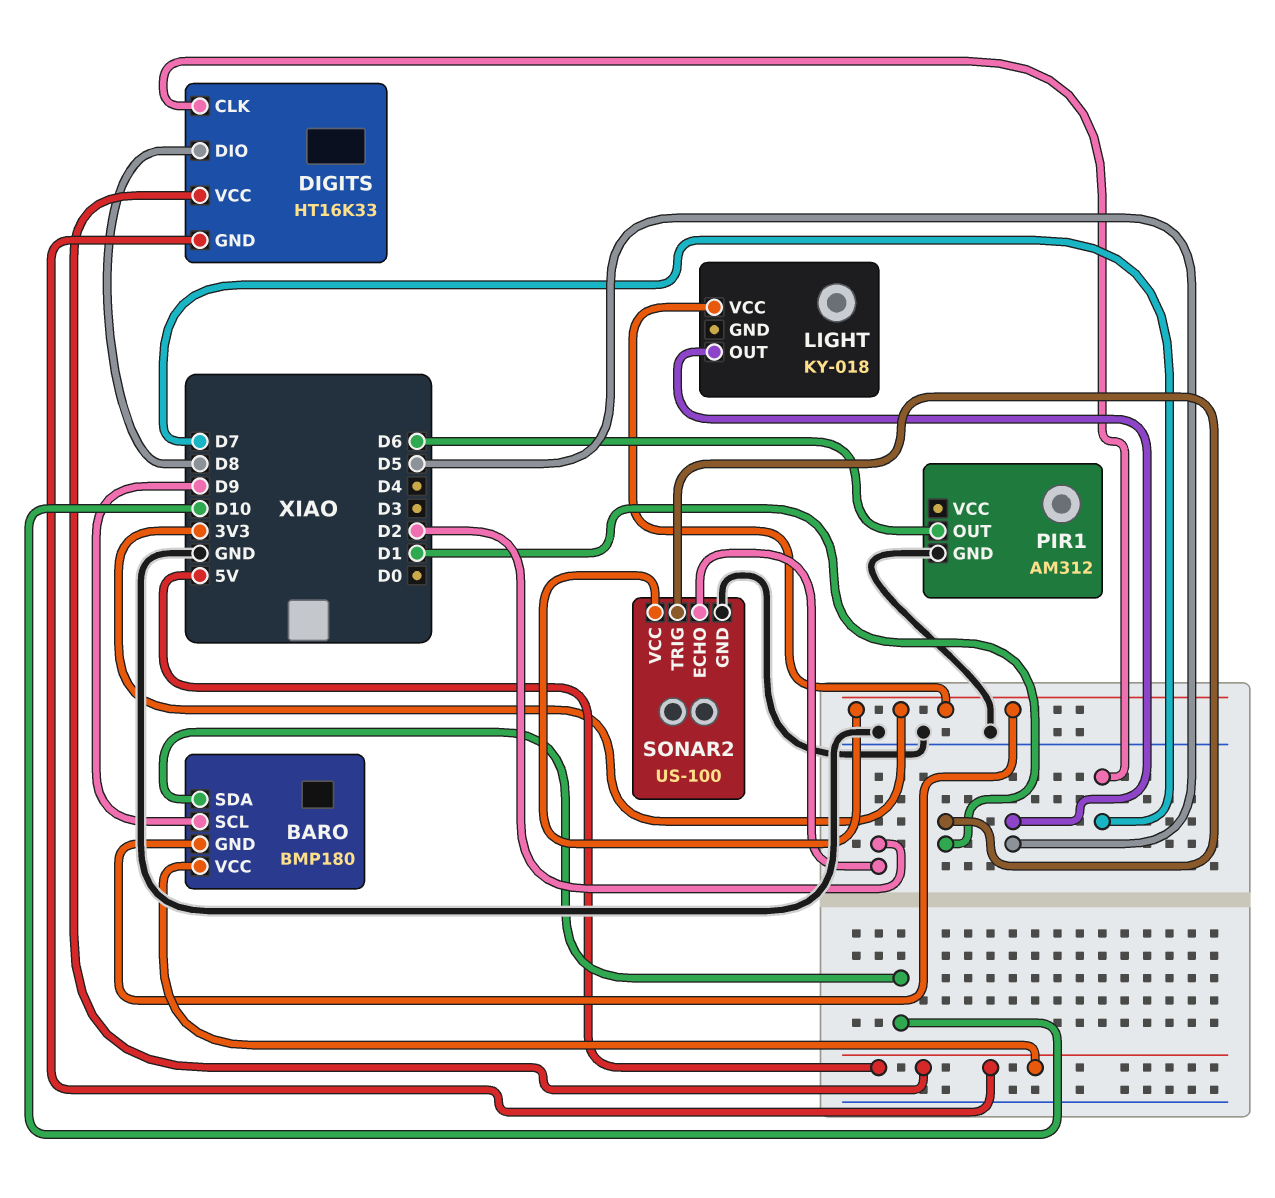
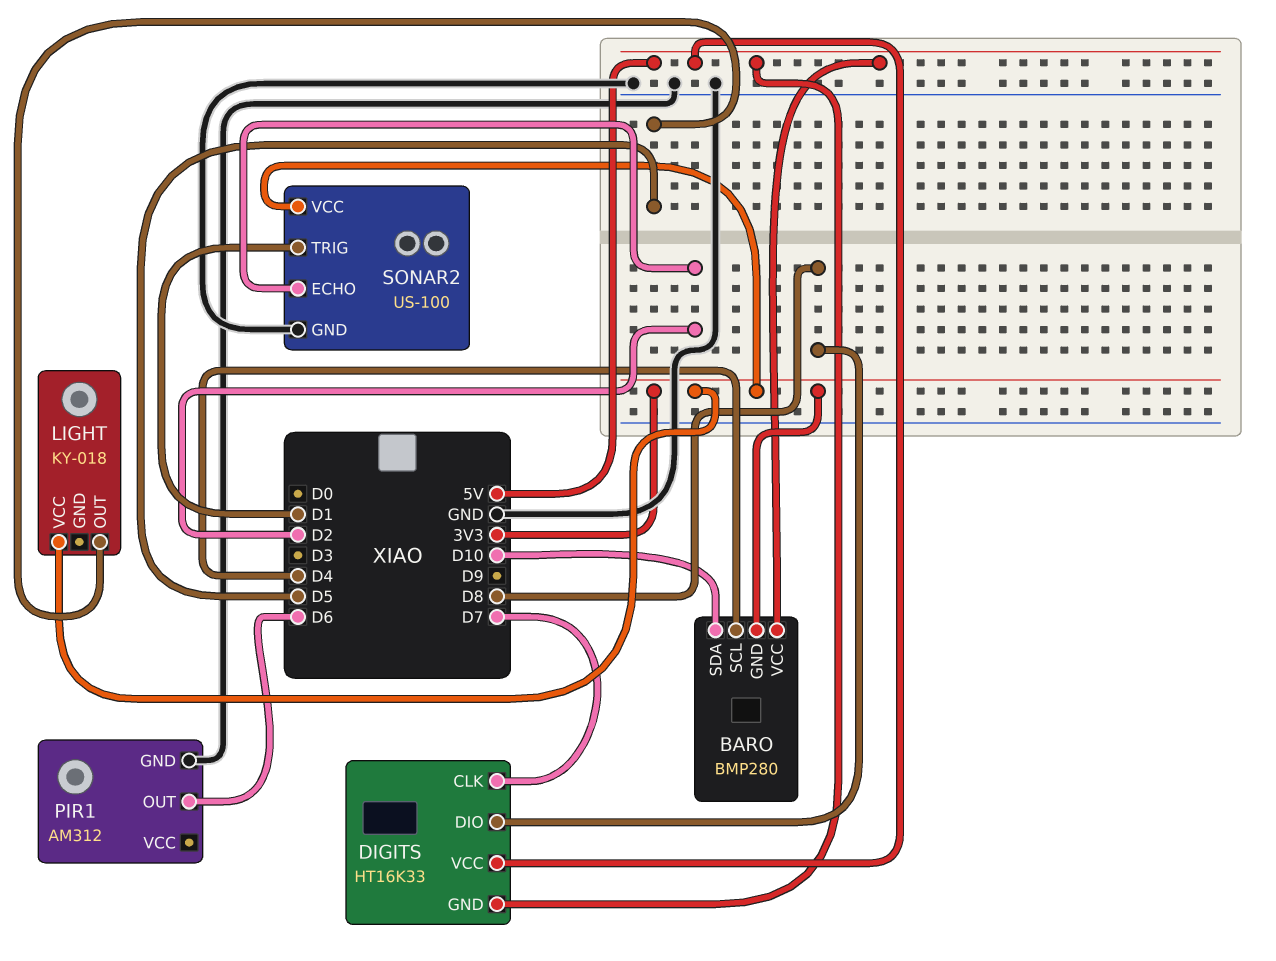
BARO: BMP180 -> BMP280
BARO pin SCL: D9 -> D4

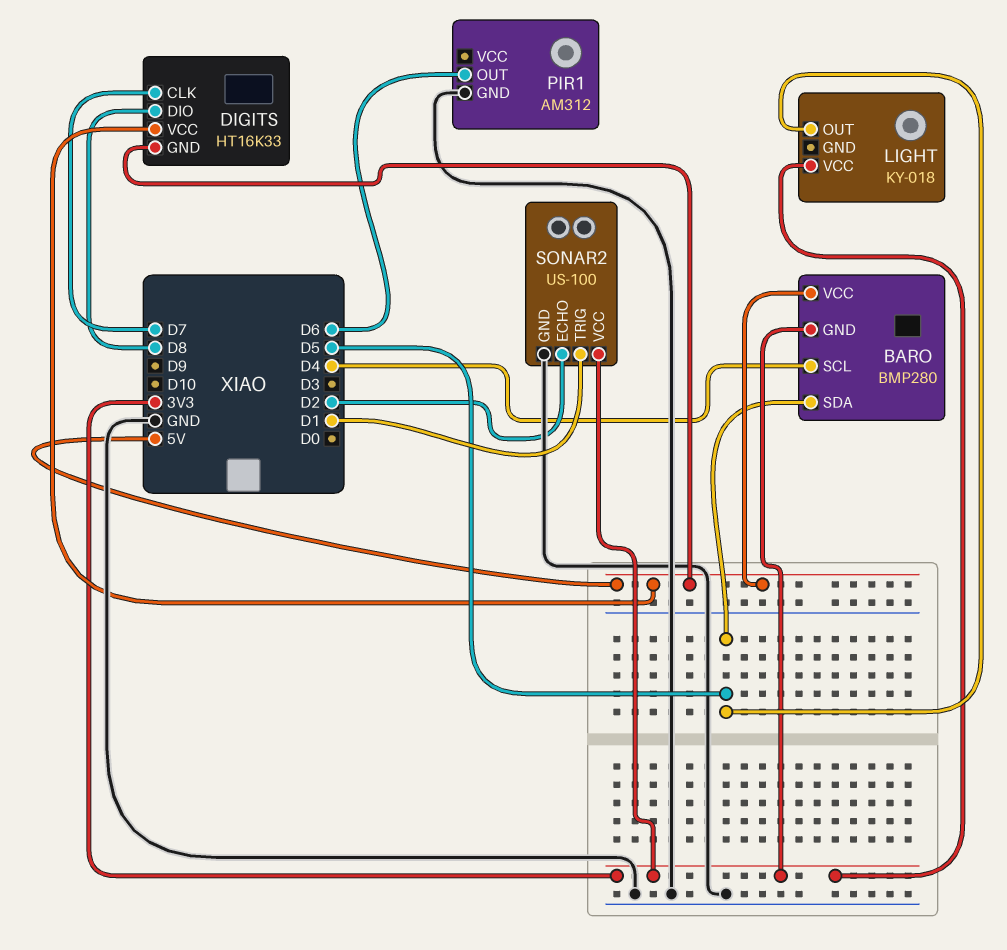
BARO pin SDA: D10 -> D5

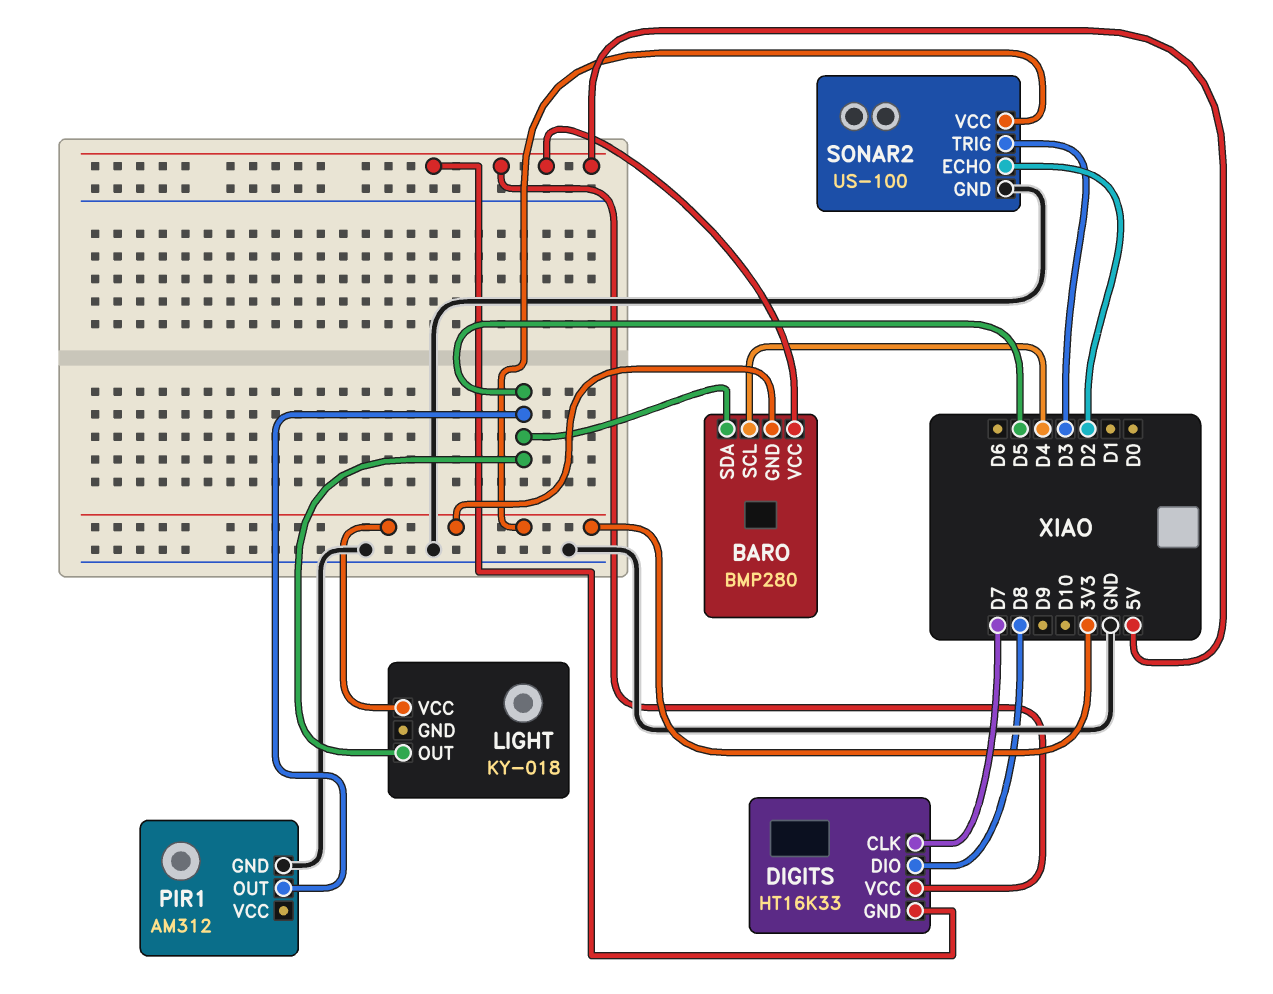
PIR1 pin OUT: D6 -> D5
SONAR2 pin TRIG: D1 -> D3

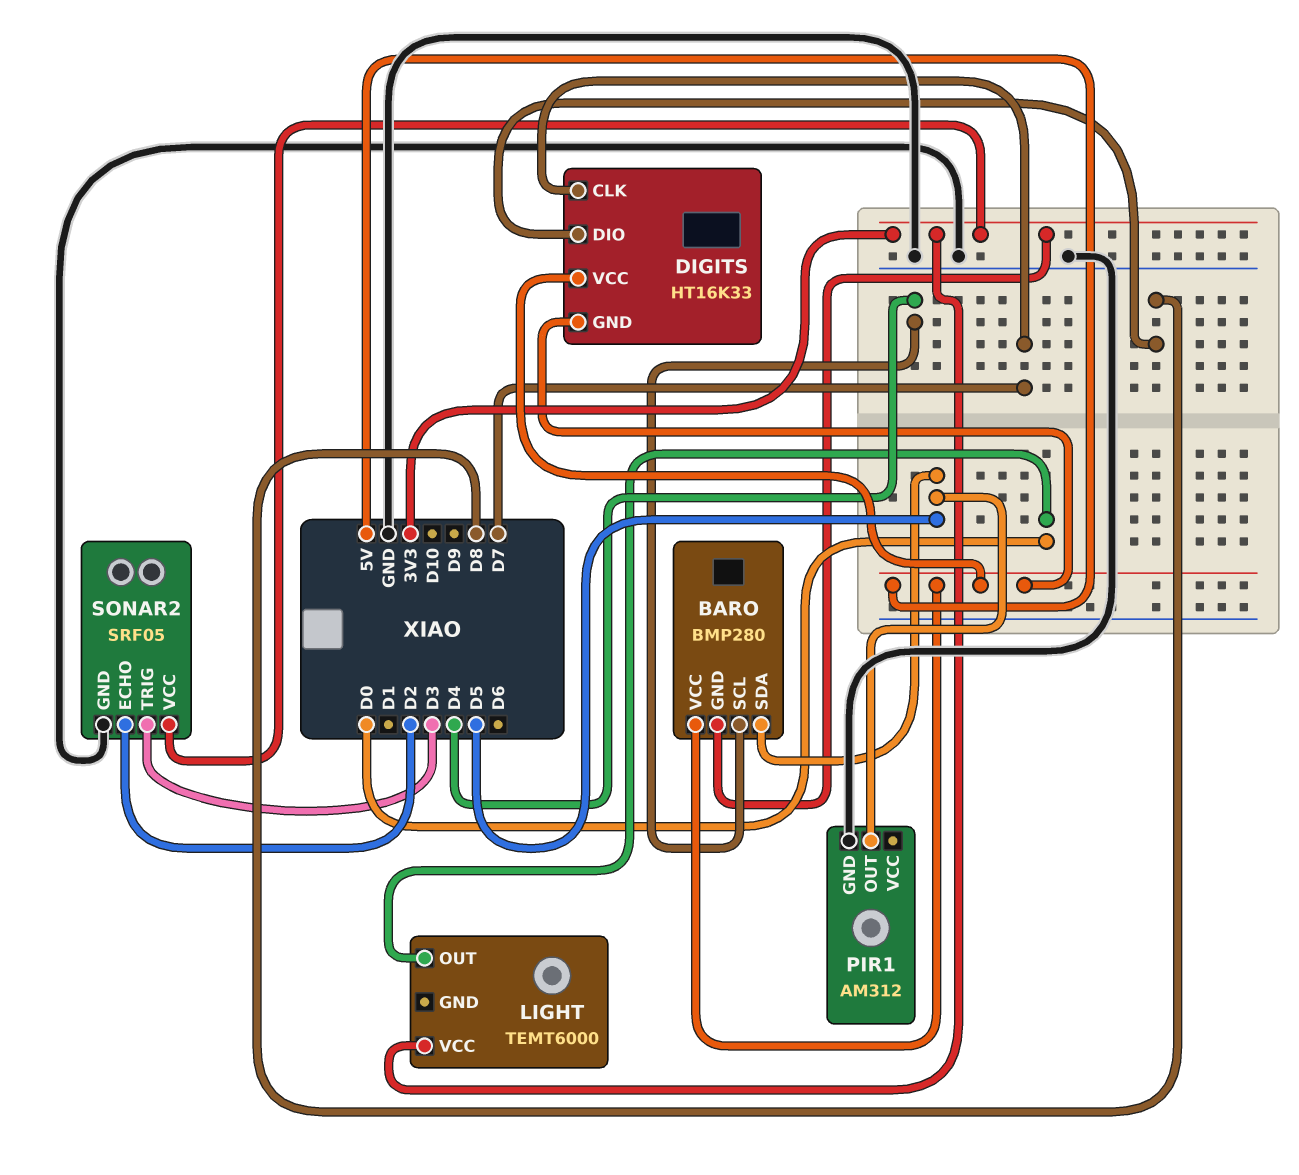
LIGHT: KY-018 -> TEMT6000
LIGHT pin OUT: D5 -> D0
SONAR2: US-100 -> SRF05

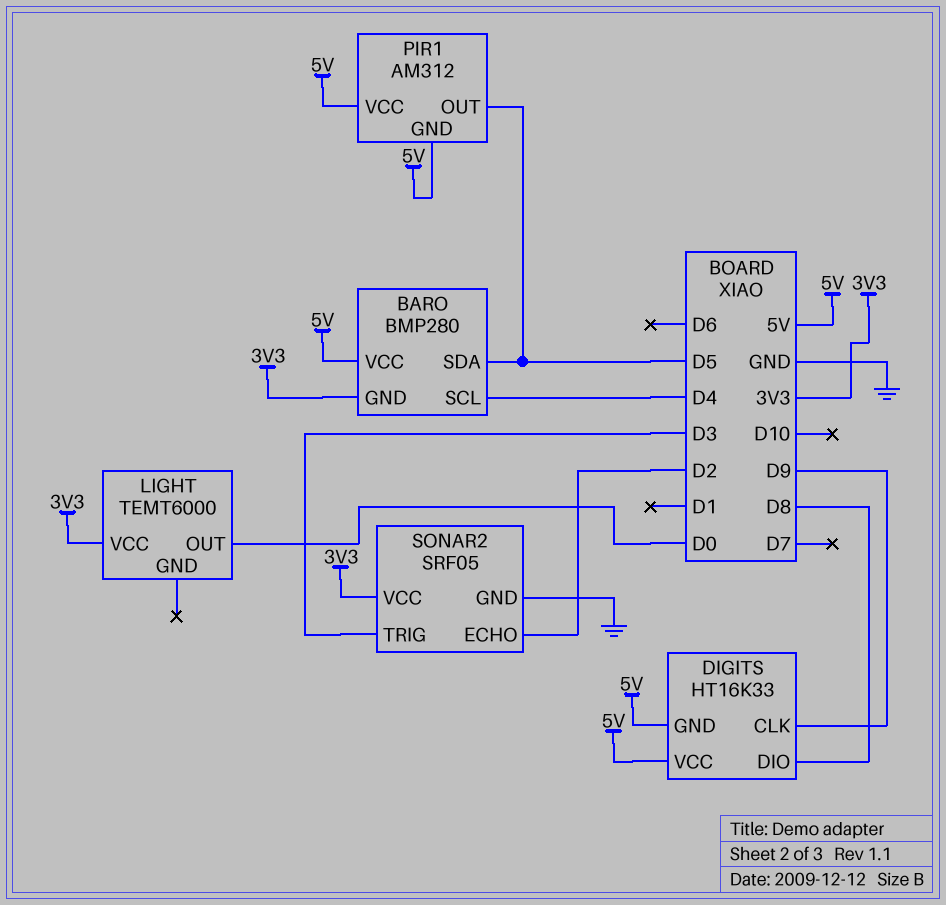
DIGITS pin CLK: D7 -> D9
PIR1 pin GND: GND -> 5V
PIR1 pin VCC: none -> 5V

